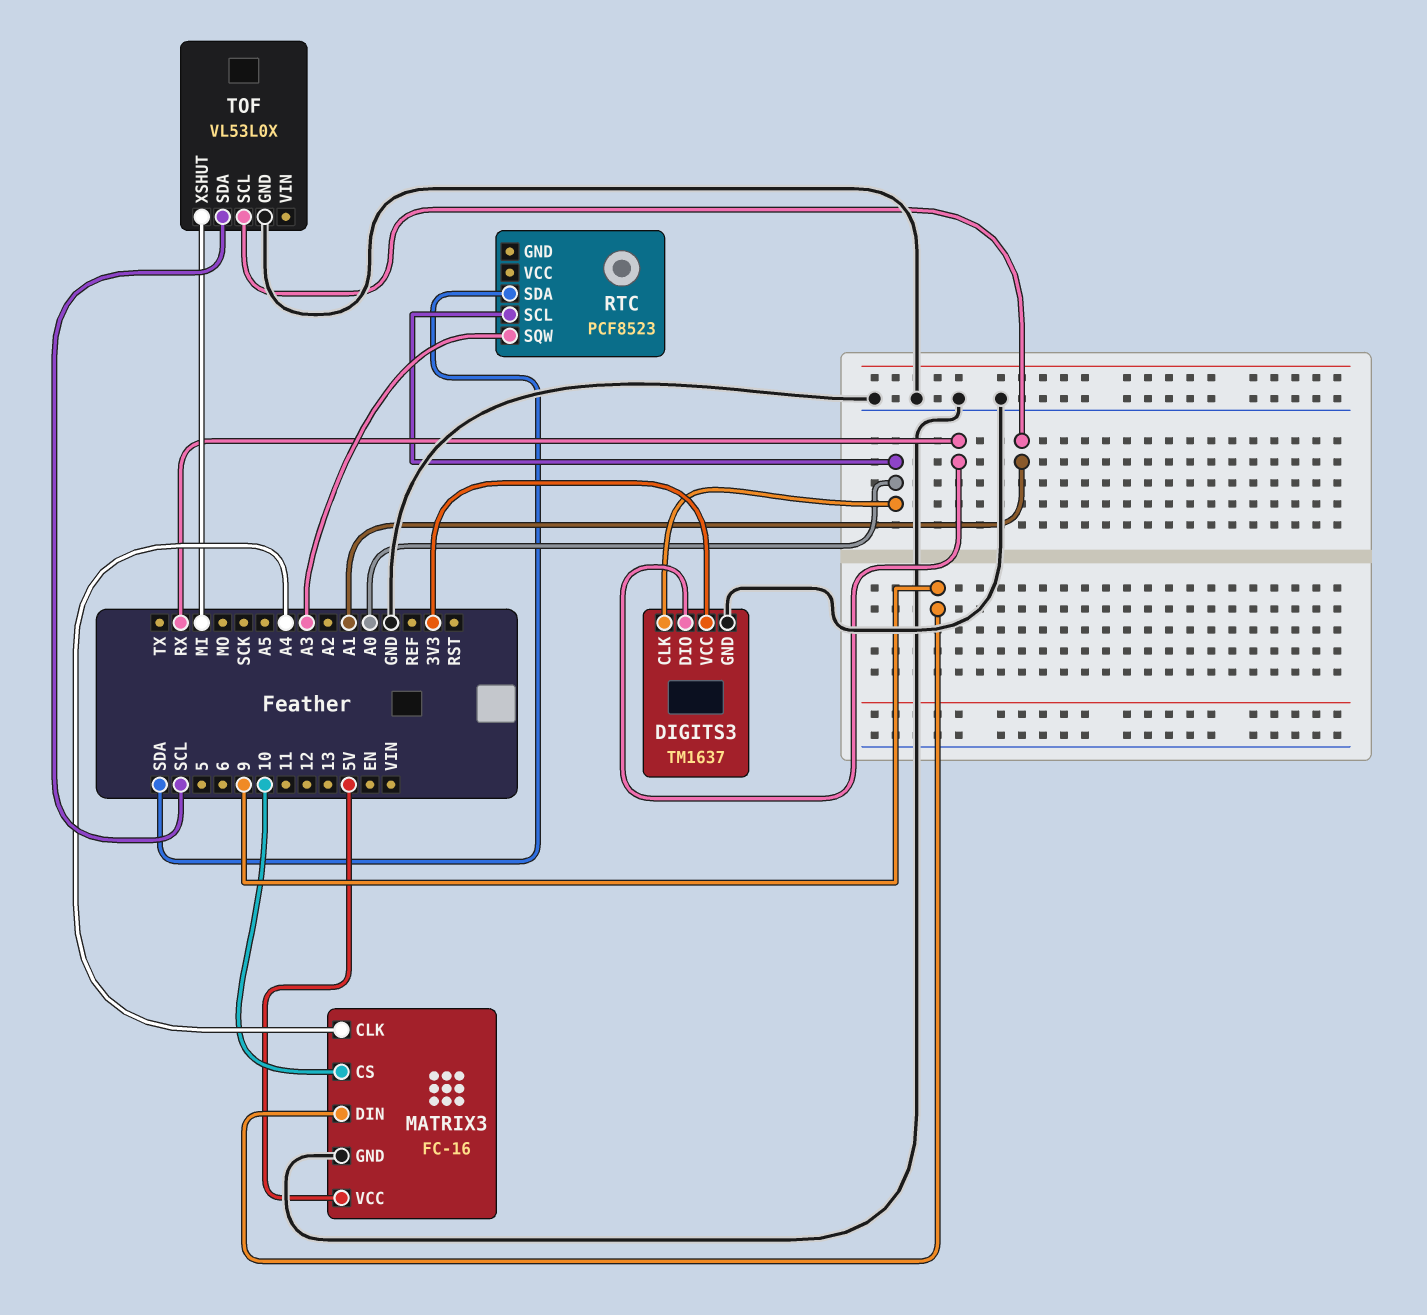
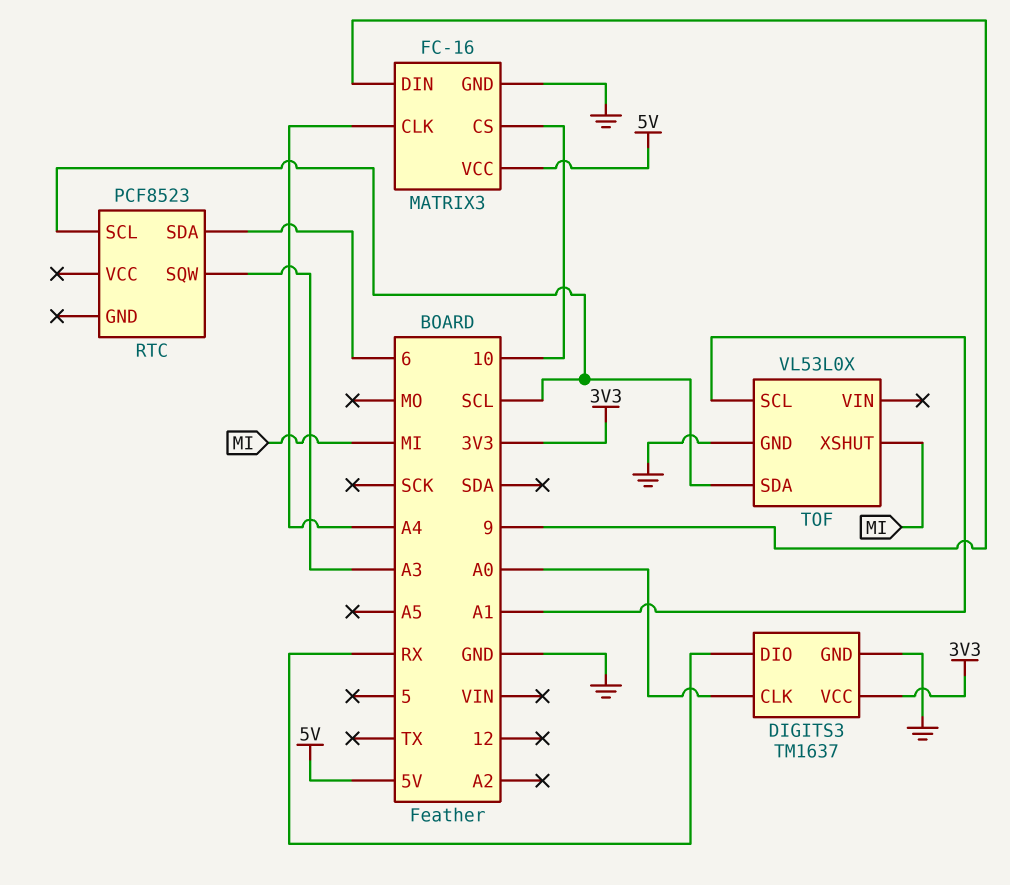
RTC pin SCL: A0 -> SCL
RTC pin SDA: SDA -> 6

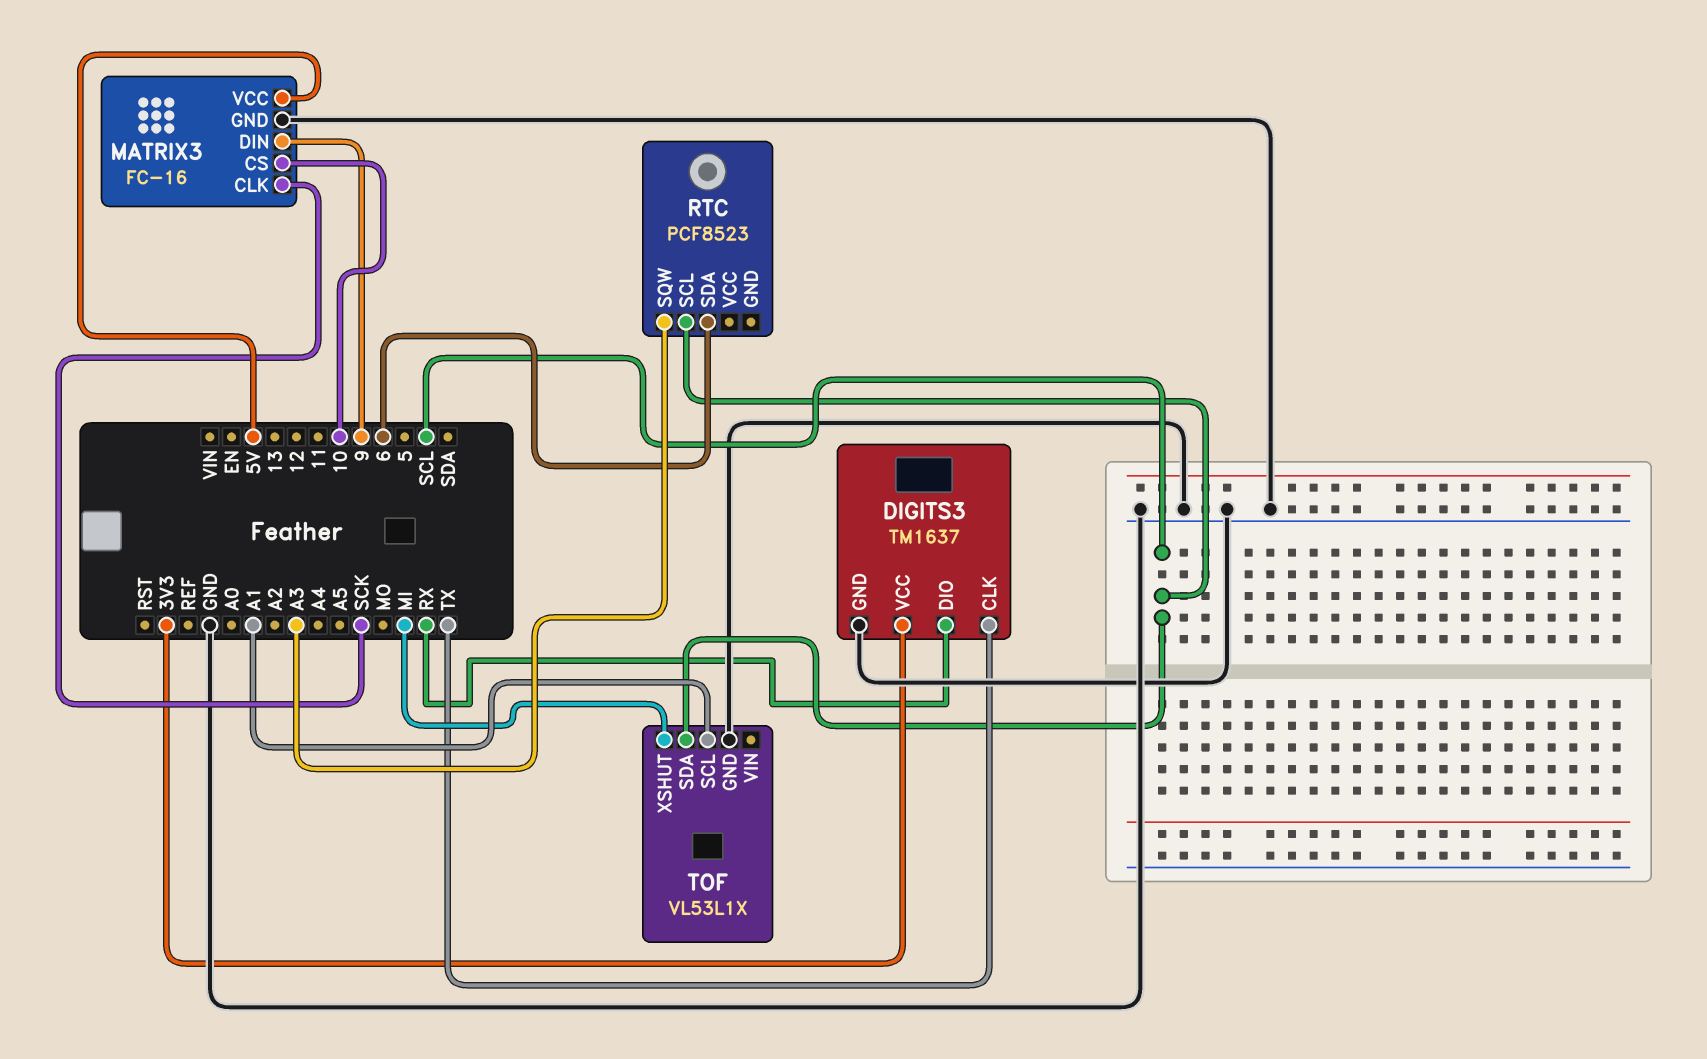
DIGITS3 pin CLK: A0 -> TX
MATRIX3 pin CLK: A4 -> SCK
TOF: VL53L0X -> VL53L1X

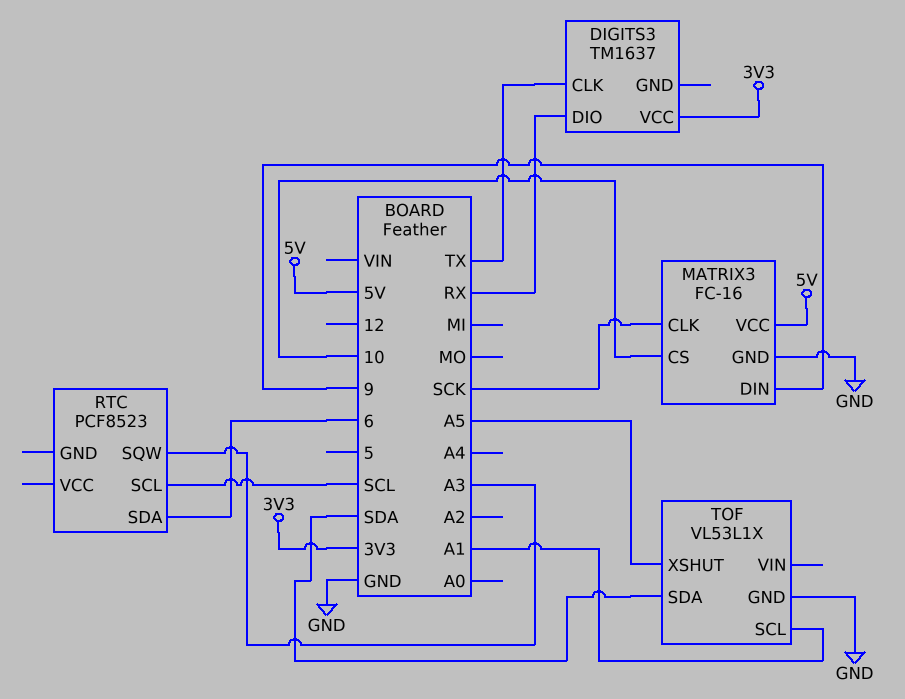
DIGITS3 pin GND: GND -> none
TOF pin SDA: SCL -> SDA
TOF pin XSHUT: MI -> A5

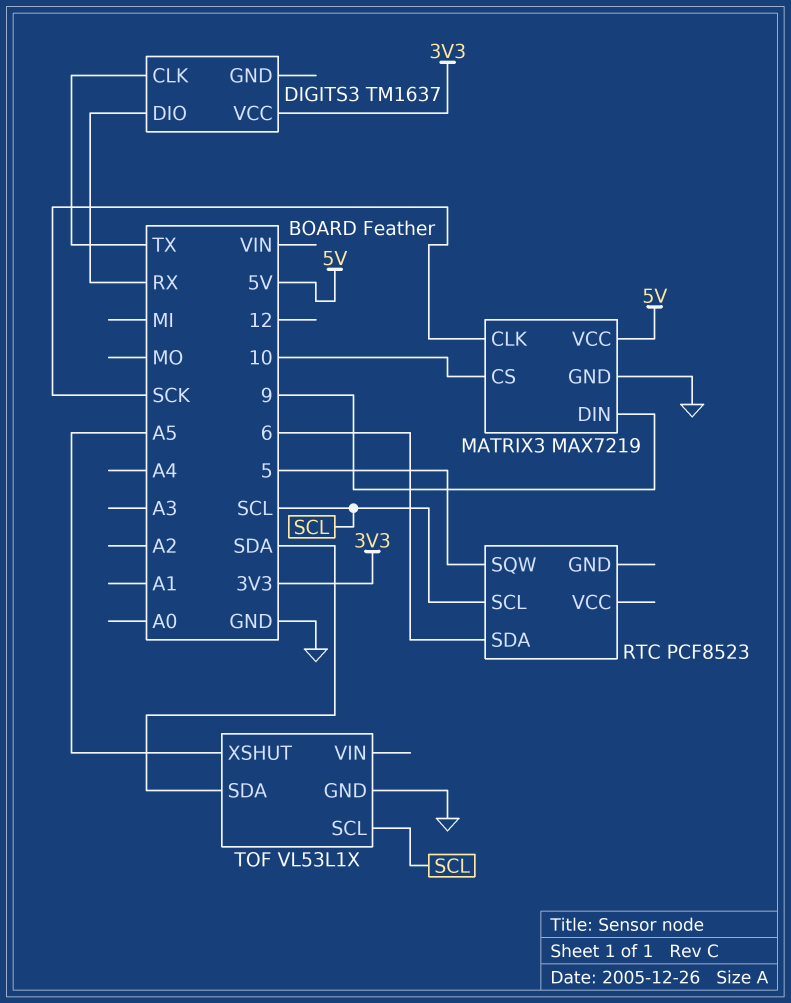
MATRIX3: FC-16 -> MAX7219
RTC pin SQW: A3 -> 5
TOF pin SCL: A1 -> SCL

